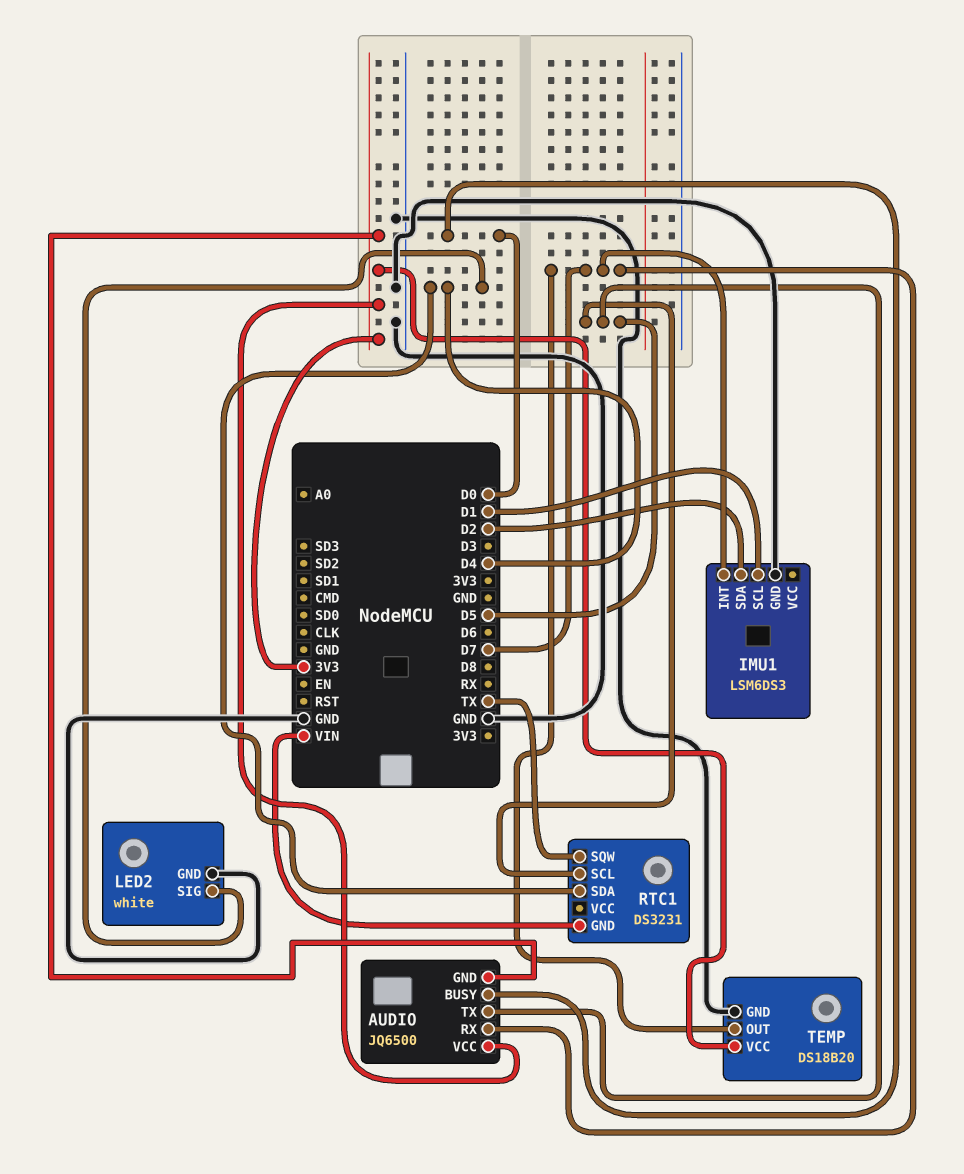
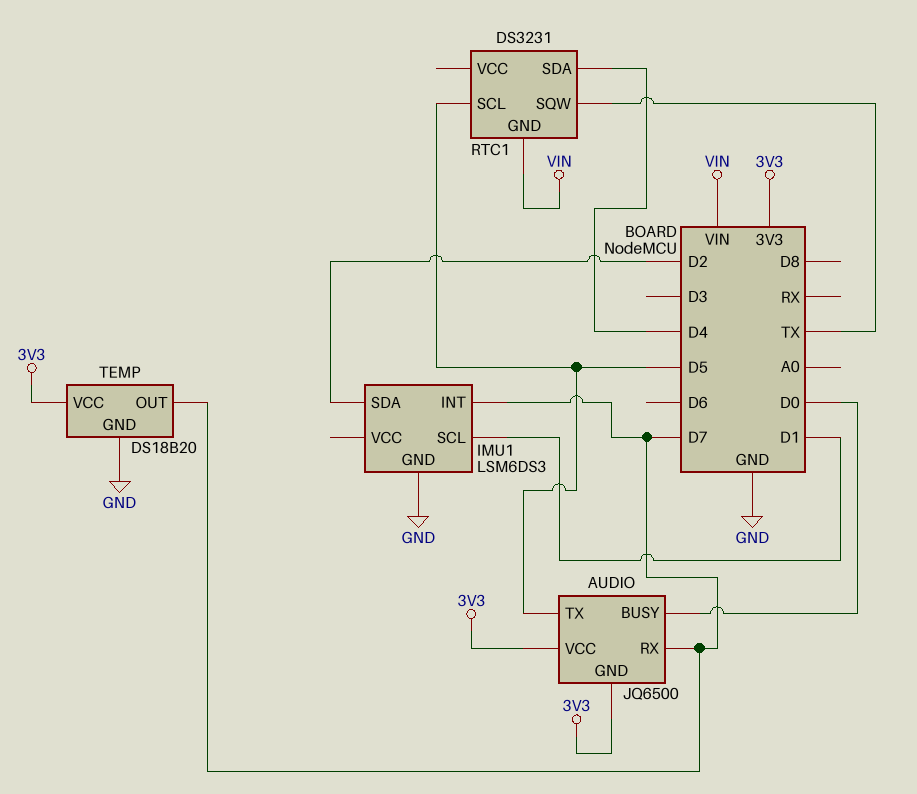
LED2: white -> none
LED2 pin GND: GND -> none
LED2 pin SIG: D4 -> none

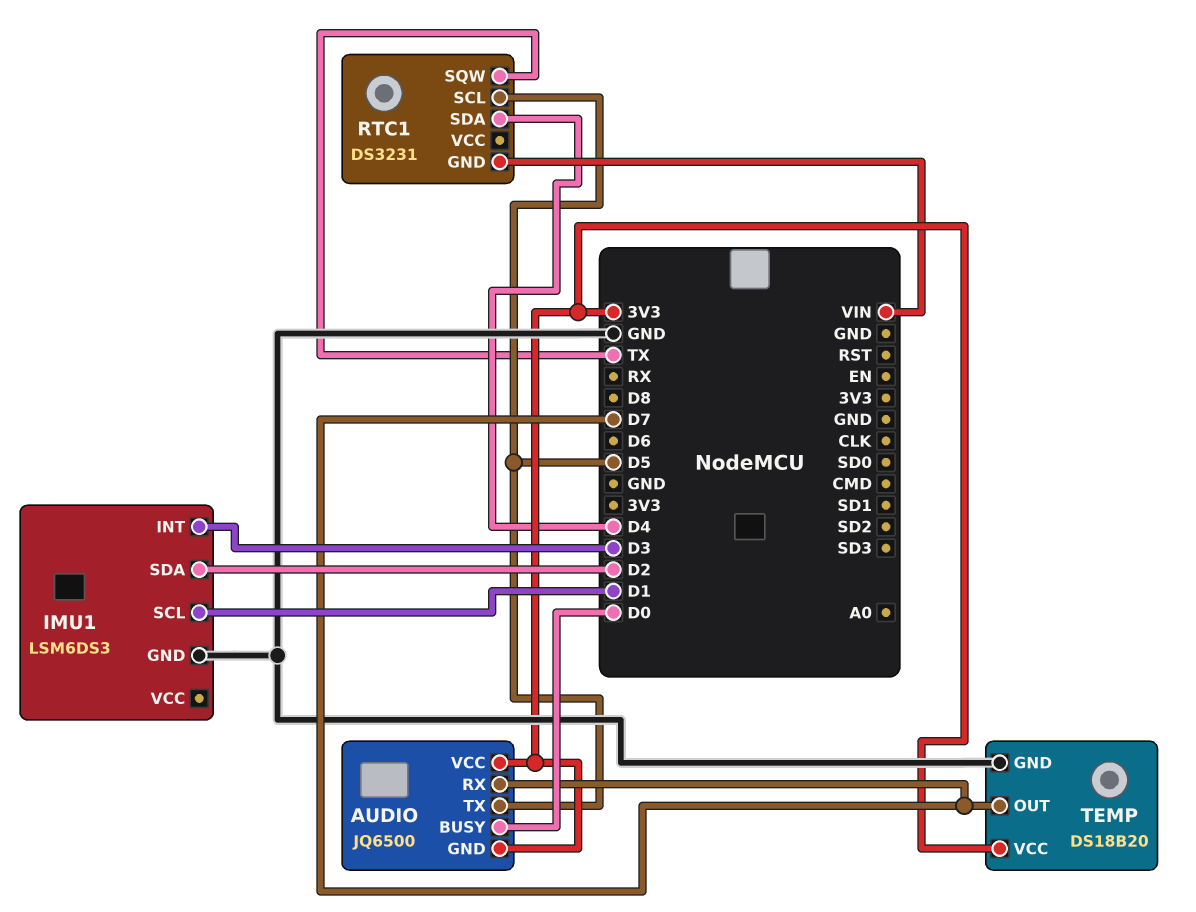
IMU1 pin INT: D7 -> D3

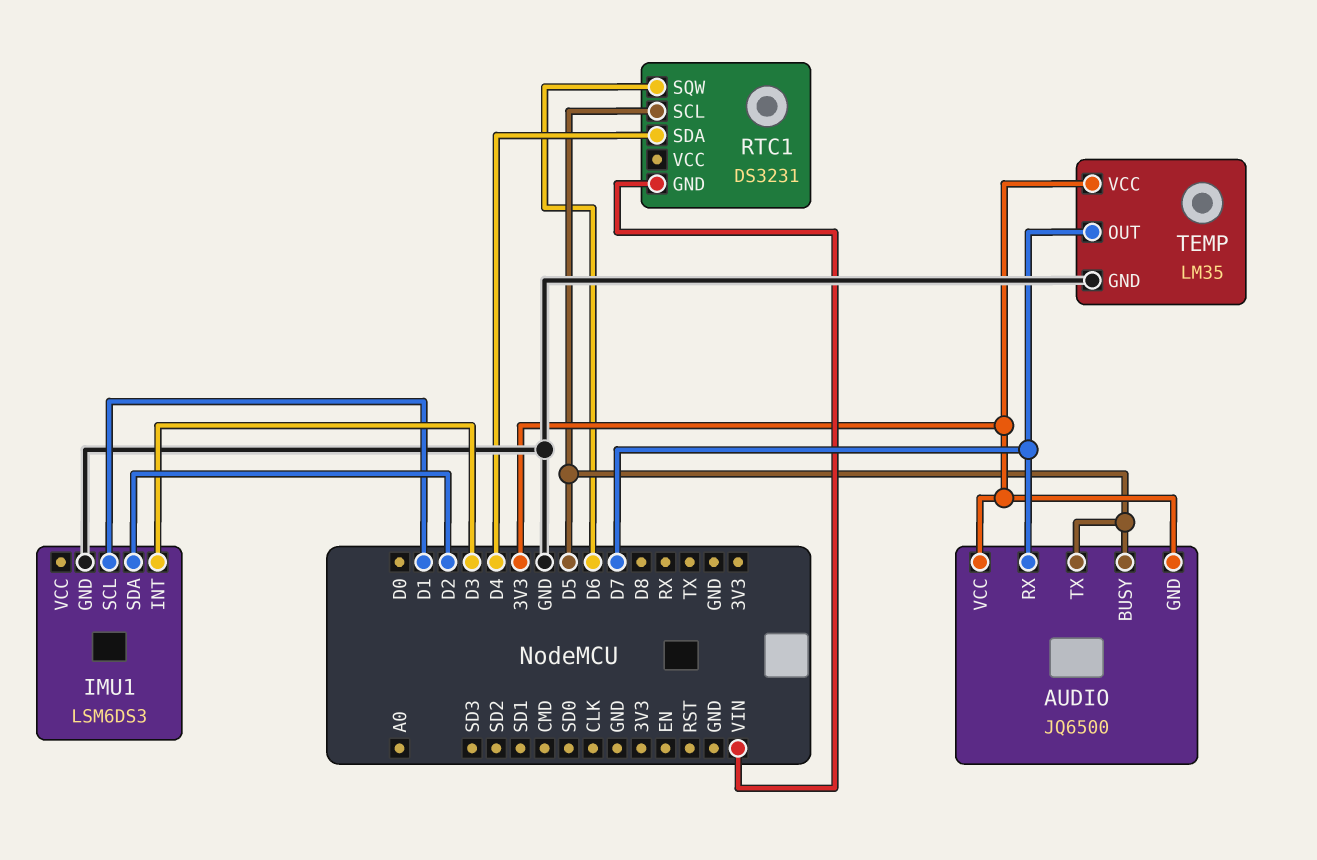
AUDIO pin BUSY: D0 -> D5
RTC1 pin SQW: TX -> D6
TEMP: DS18B20 -> LM35

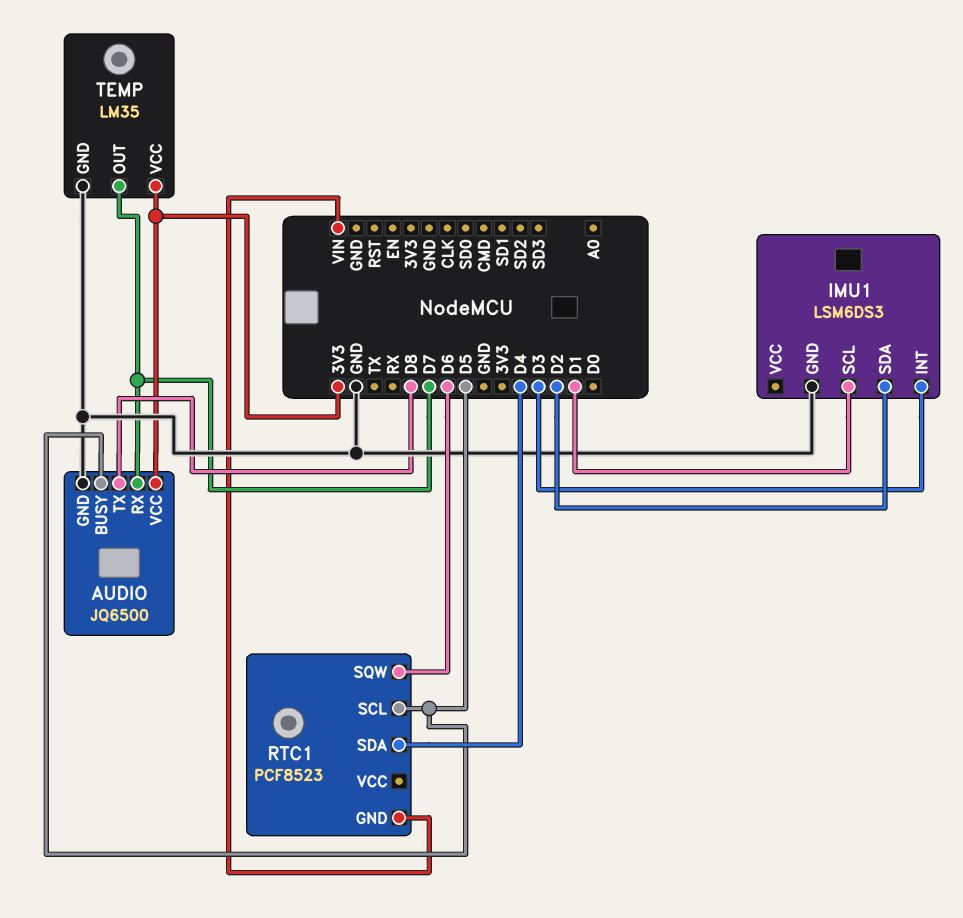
AUDIO pin GND: 3V3 -> GND
AUDIO pin TX: D5 -> D8
RTC1: DS3231 -> PCF8523

